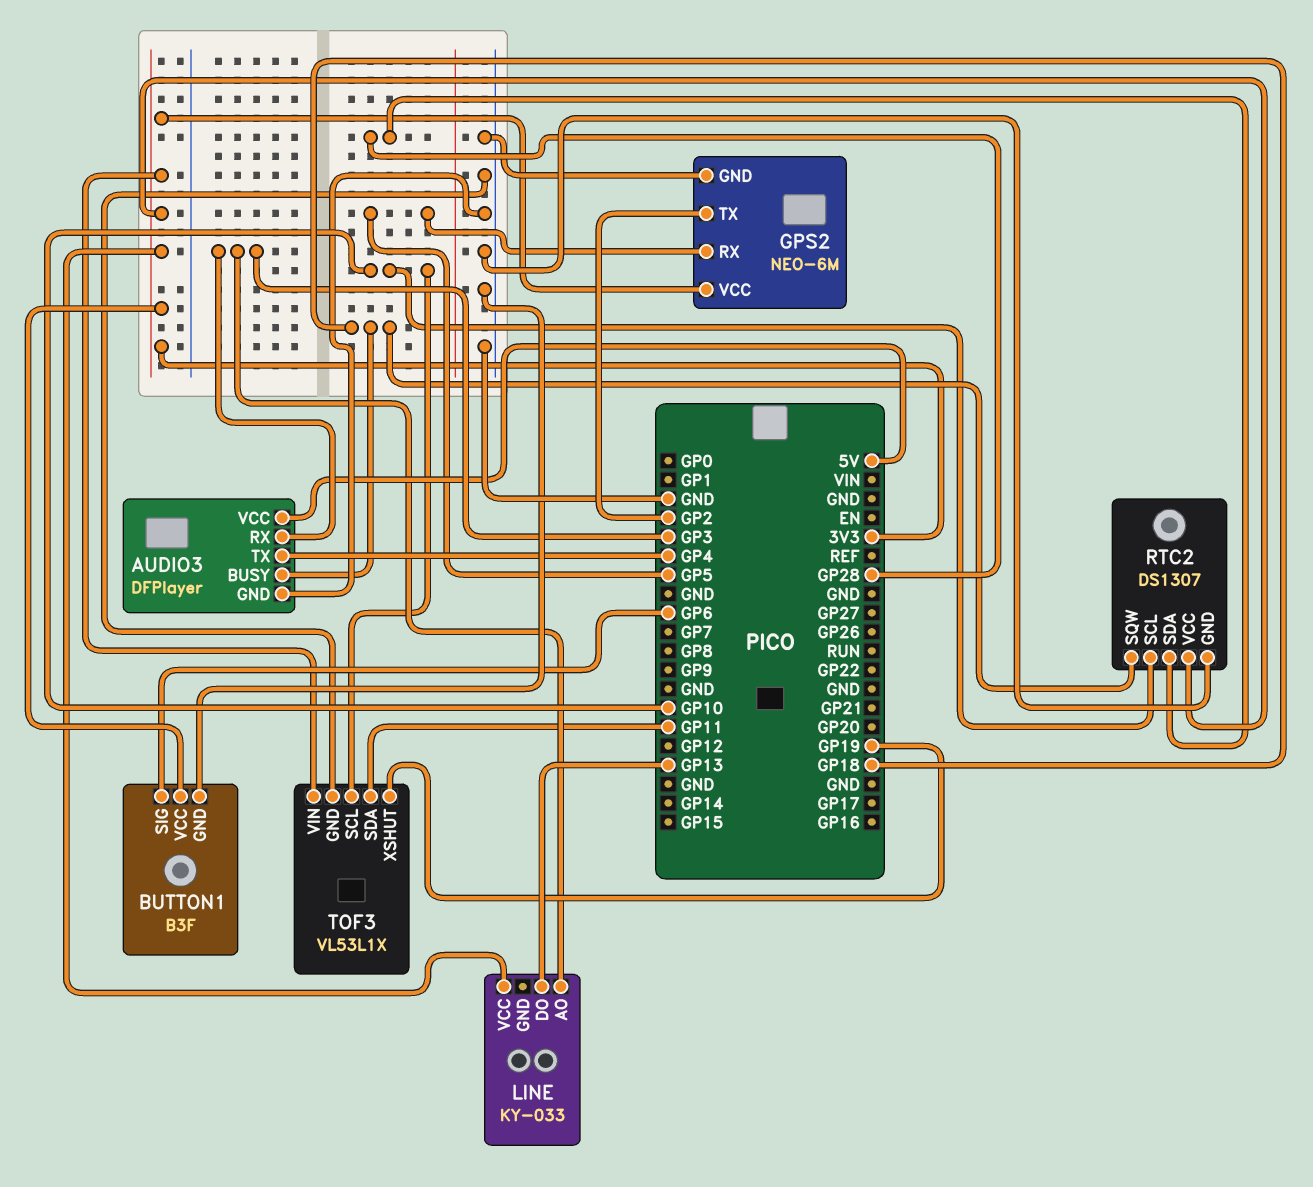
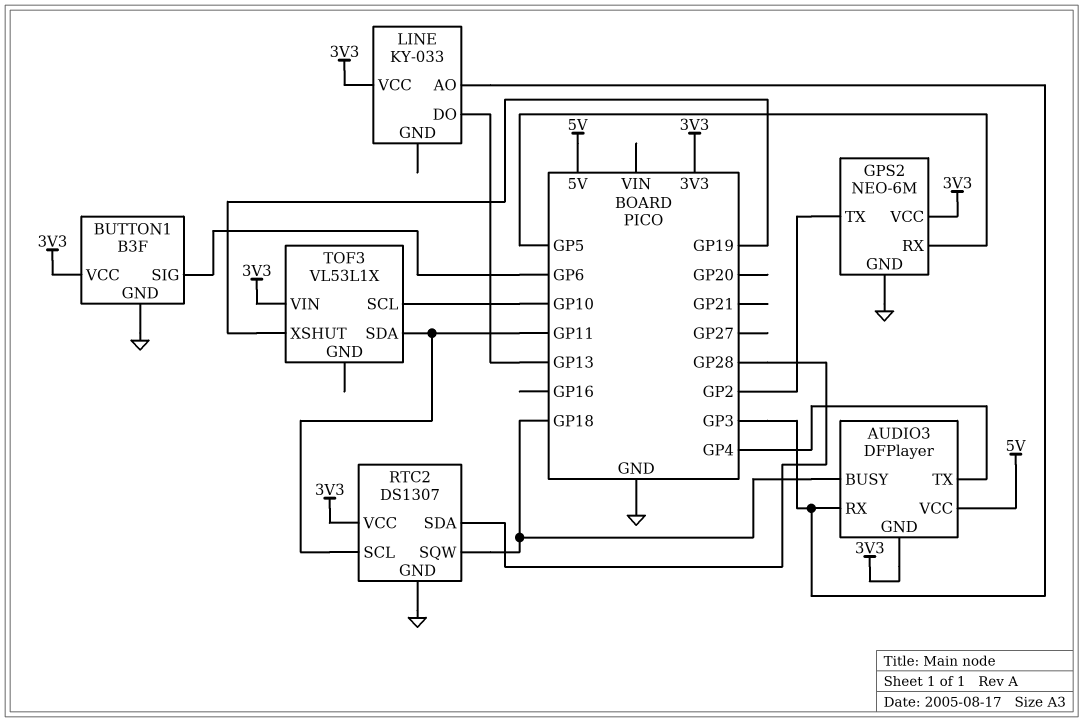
AUDIO3 pin GND: GND -> 3V3
RTC2 pin SCL: GP10 -> GP11
TOF3 pin GND: GND -> none

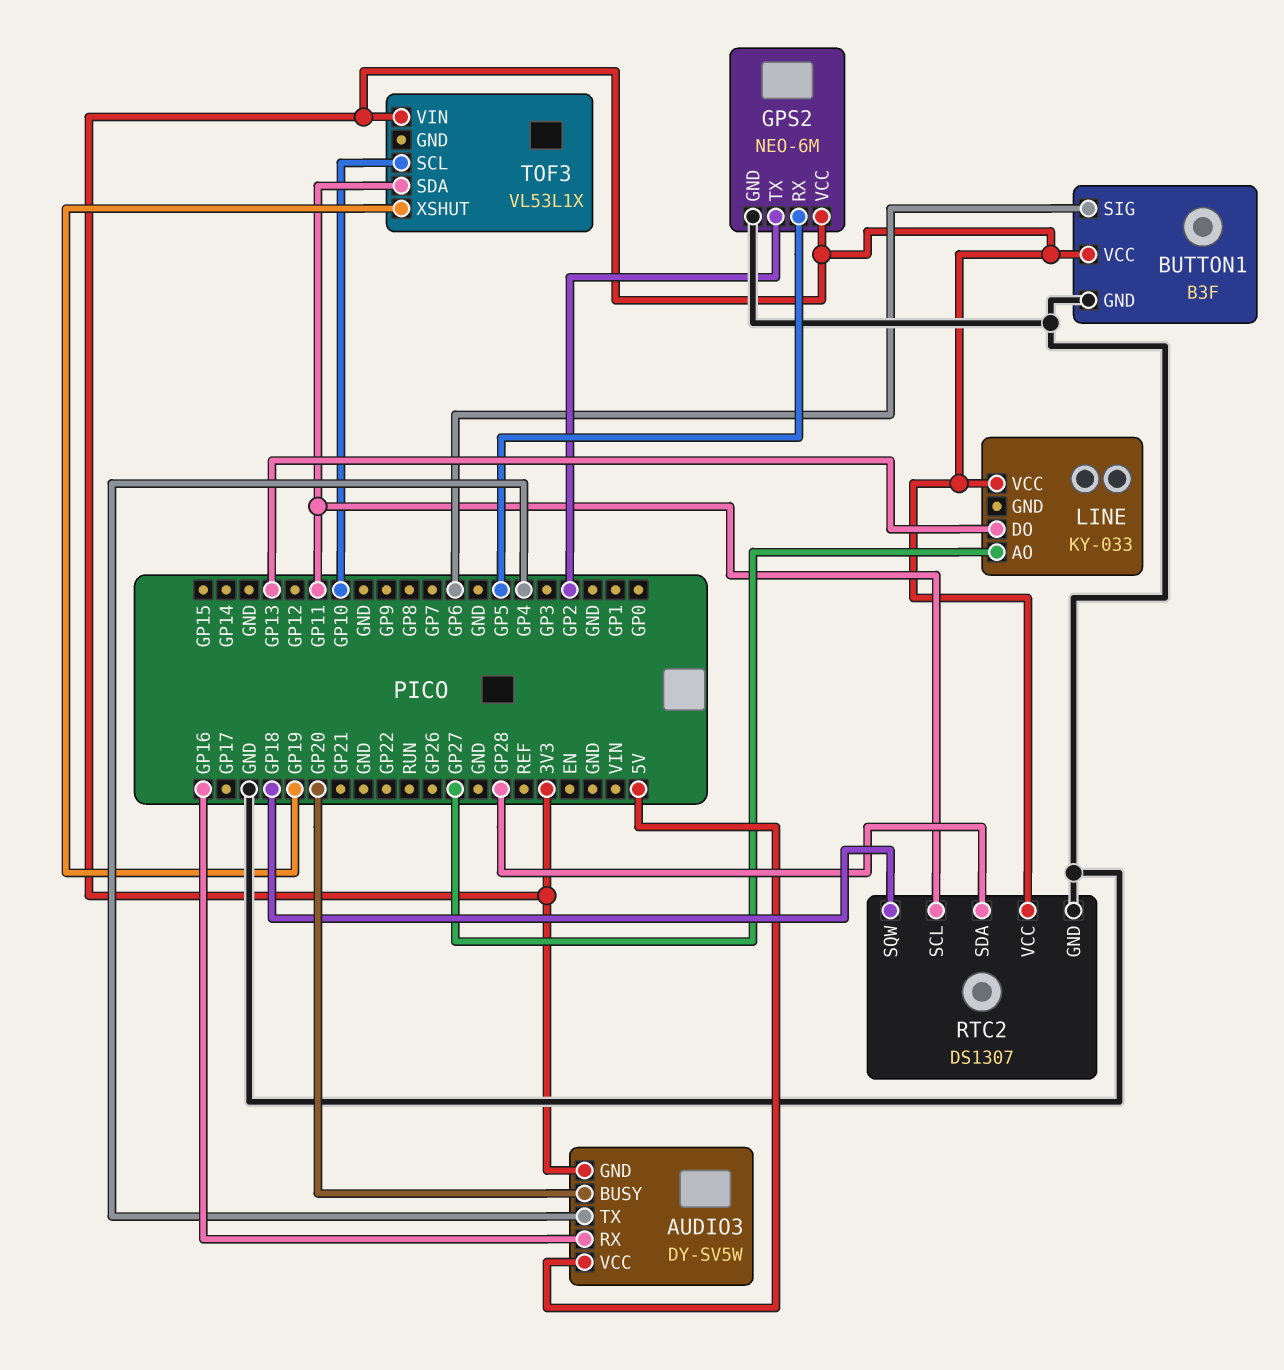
AUDIO3: DFPlayer -> DY-SV5W
AUDIO3 pin BUSY: GP18 -> GP20
AUDIO3 pin RX: GP3 -> GP16
LINE pin AO: GP3 -> GP27

